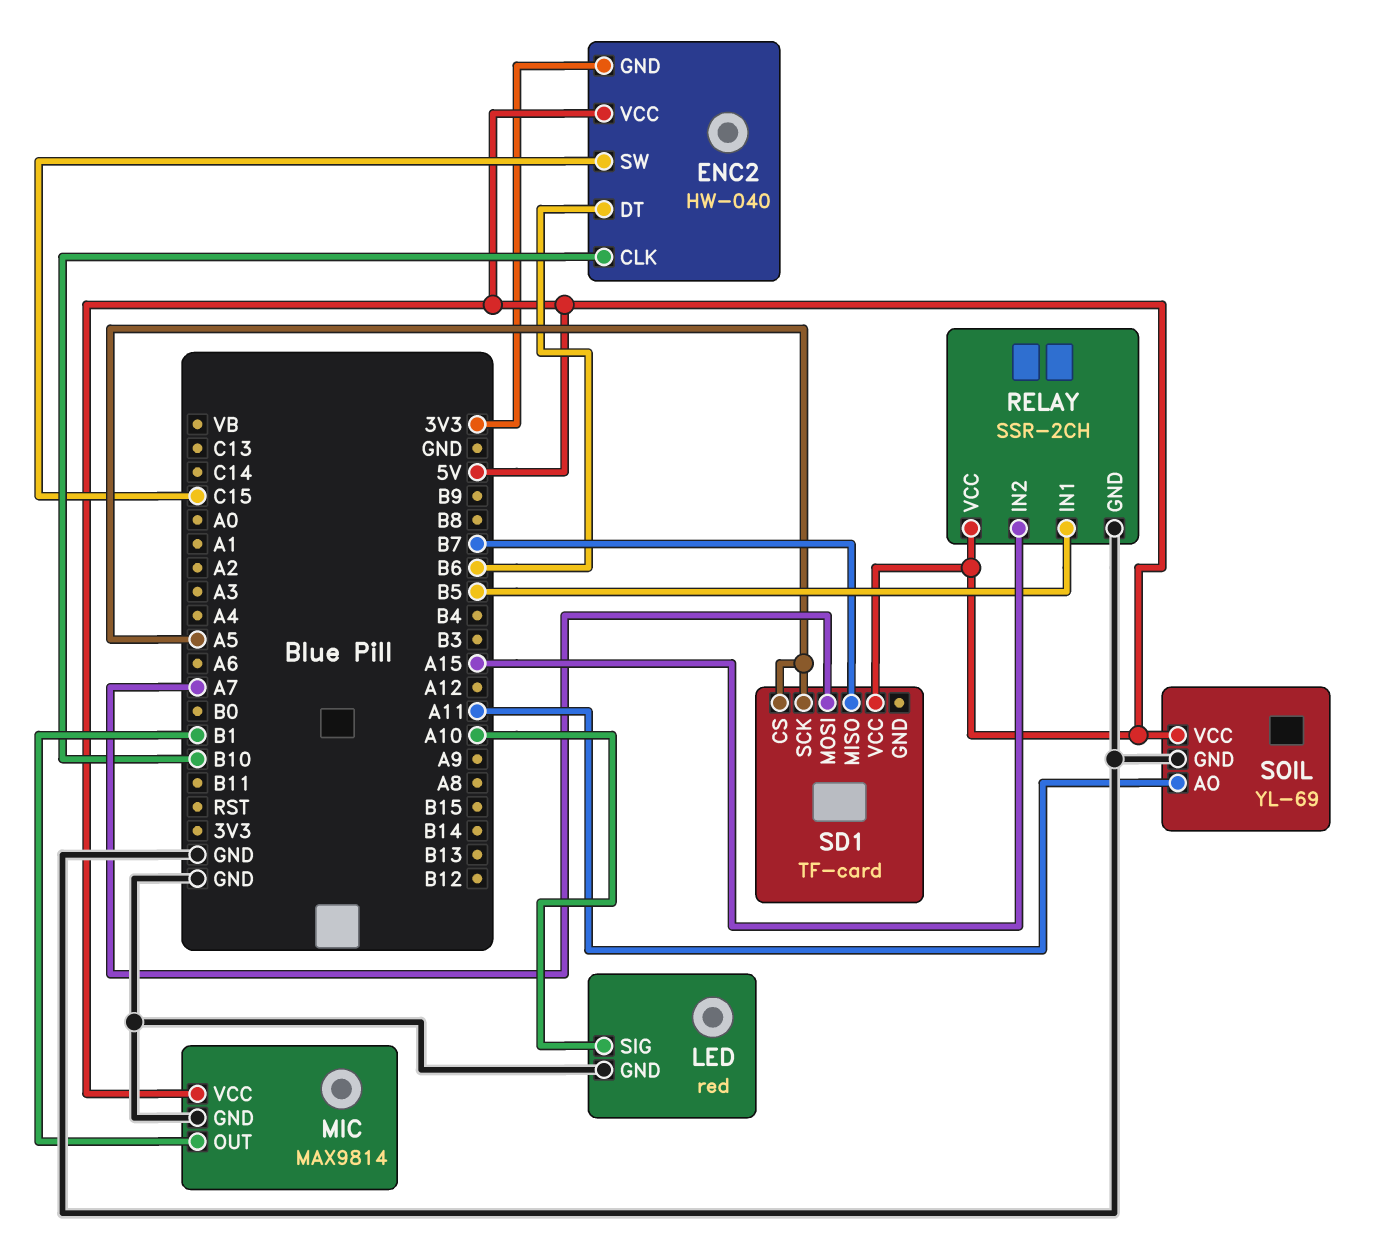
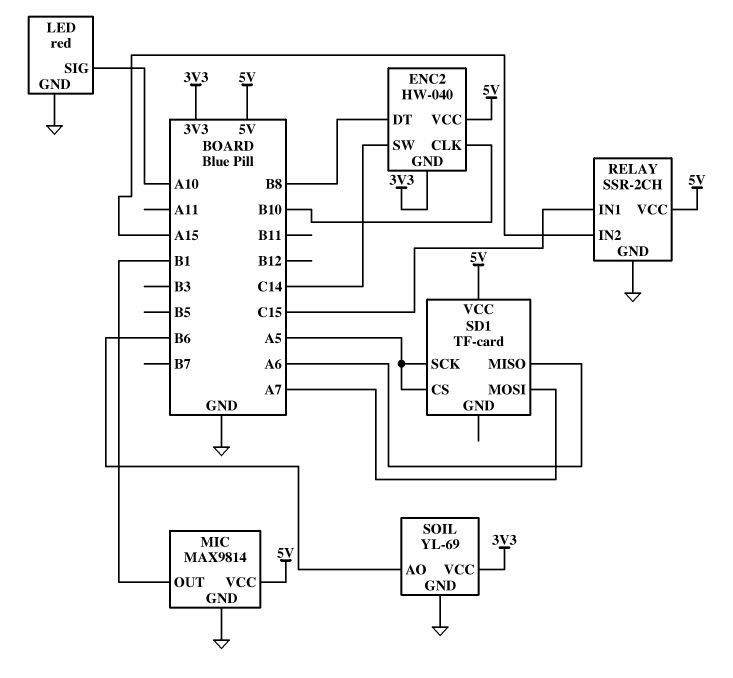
ENC2 pin DT: B6 -> B8
ENC2 pin SW: C15 -> C14
RELAY pin IN1: B5 -> C15
SD1 pin MISO: B7 -> A6
SOIL pin AO: A11 -> B6
SOIL pin VCC: 5V -> 3V3

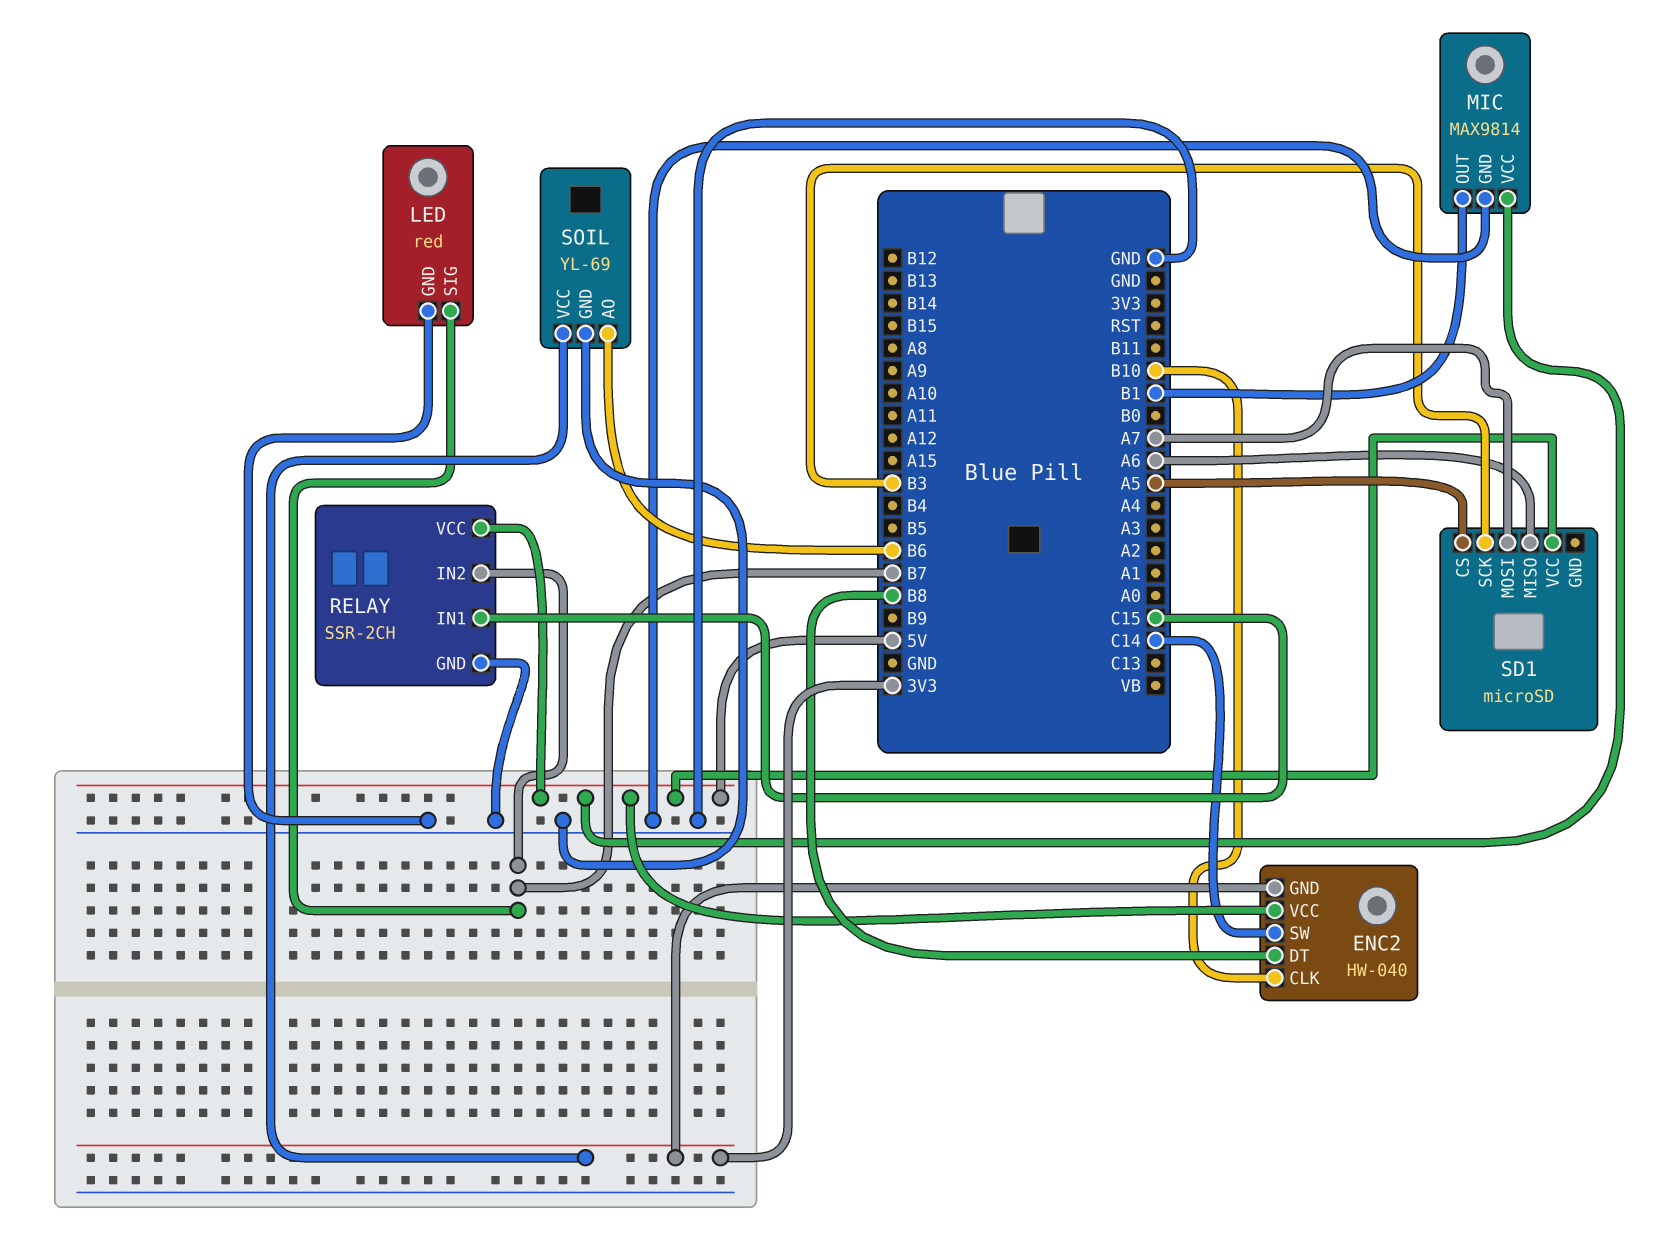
LED pin SIG: A10 -> B7
RELAY pin IN2: A15 -> B7
SD1: TF-card -> microSD
SD1 pin SCK: A5 -> B3

